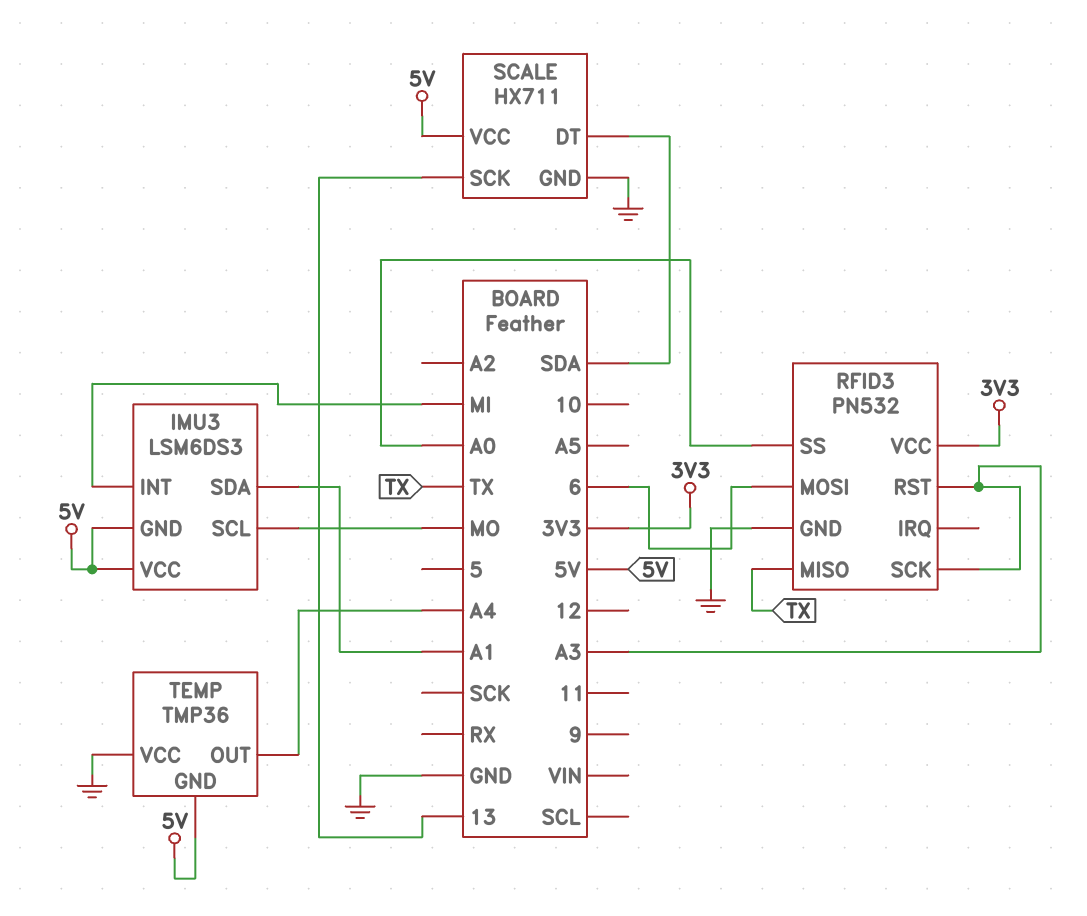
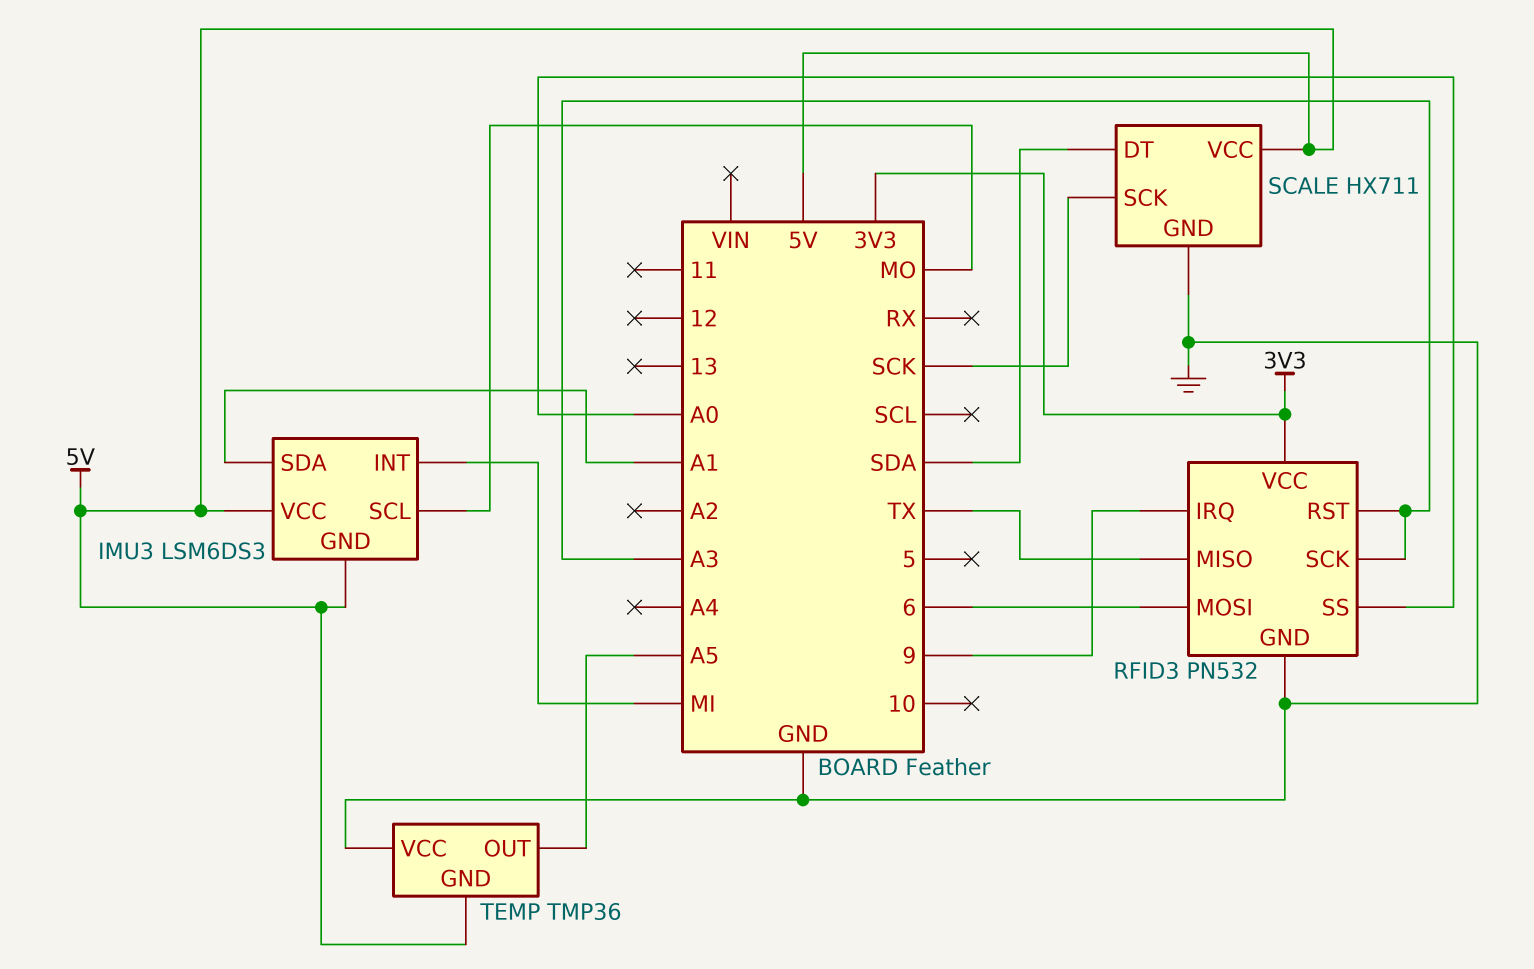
RFID3 pin IRQ: none -> 9
SCALE pin SCK: 13 -> SCK
TEMP pin OUT: A4 -> A5

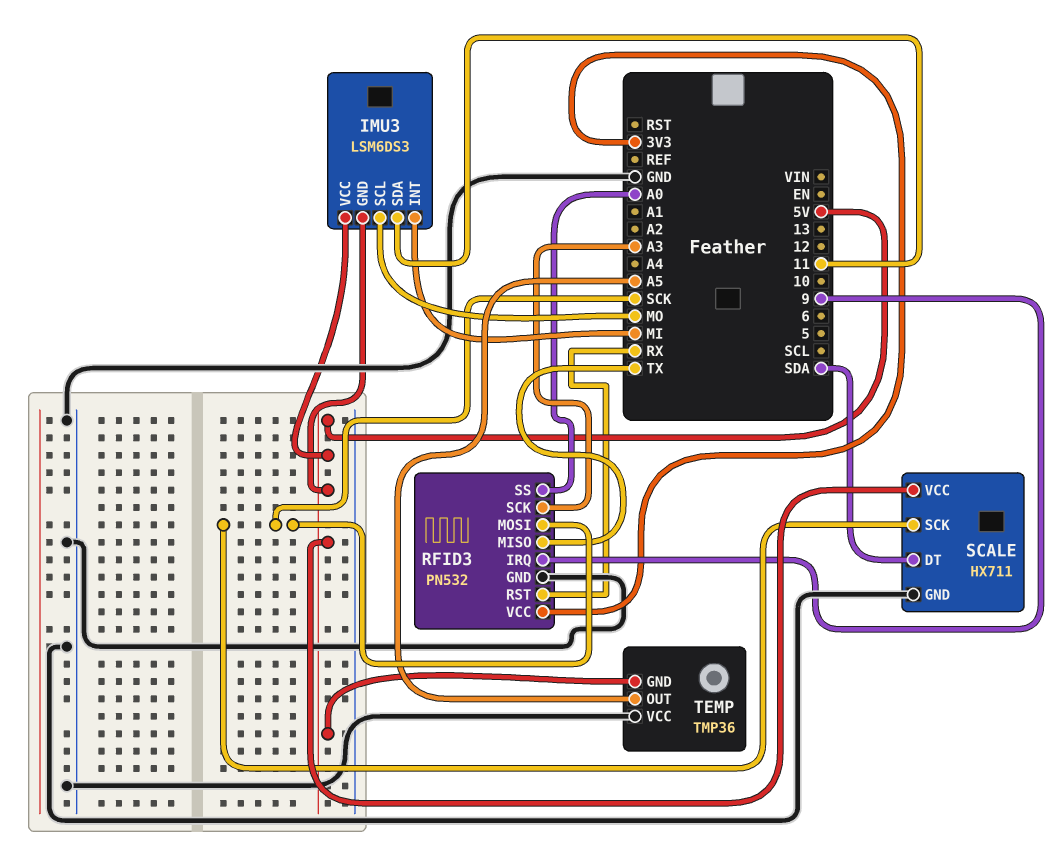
IMU3 pin SDA: A1 -> 11
RFID3 pin MOSI: 6 -> SCK
RFID3 pin RST: A3 -> RX

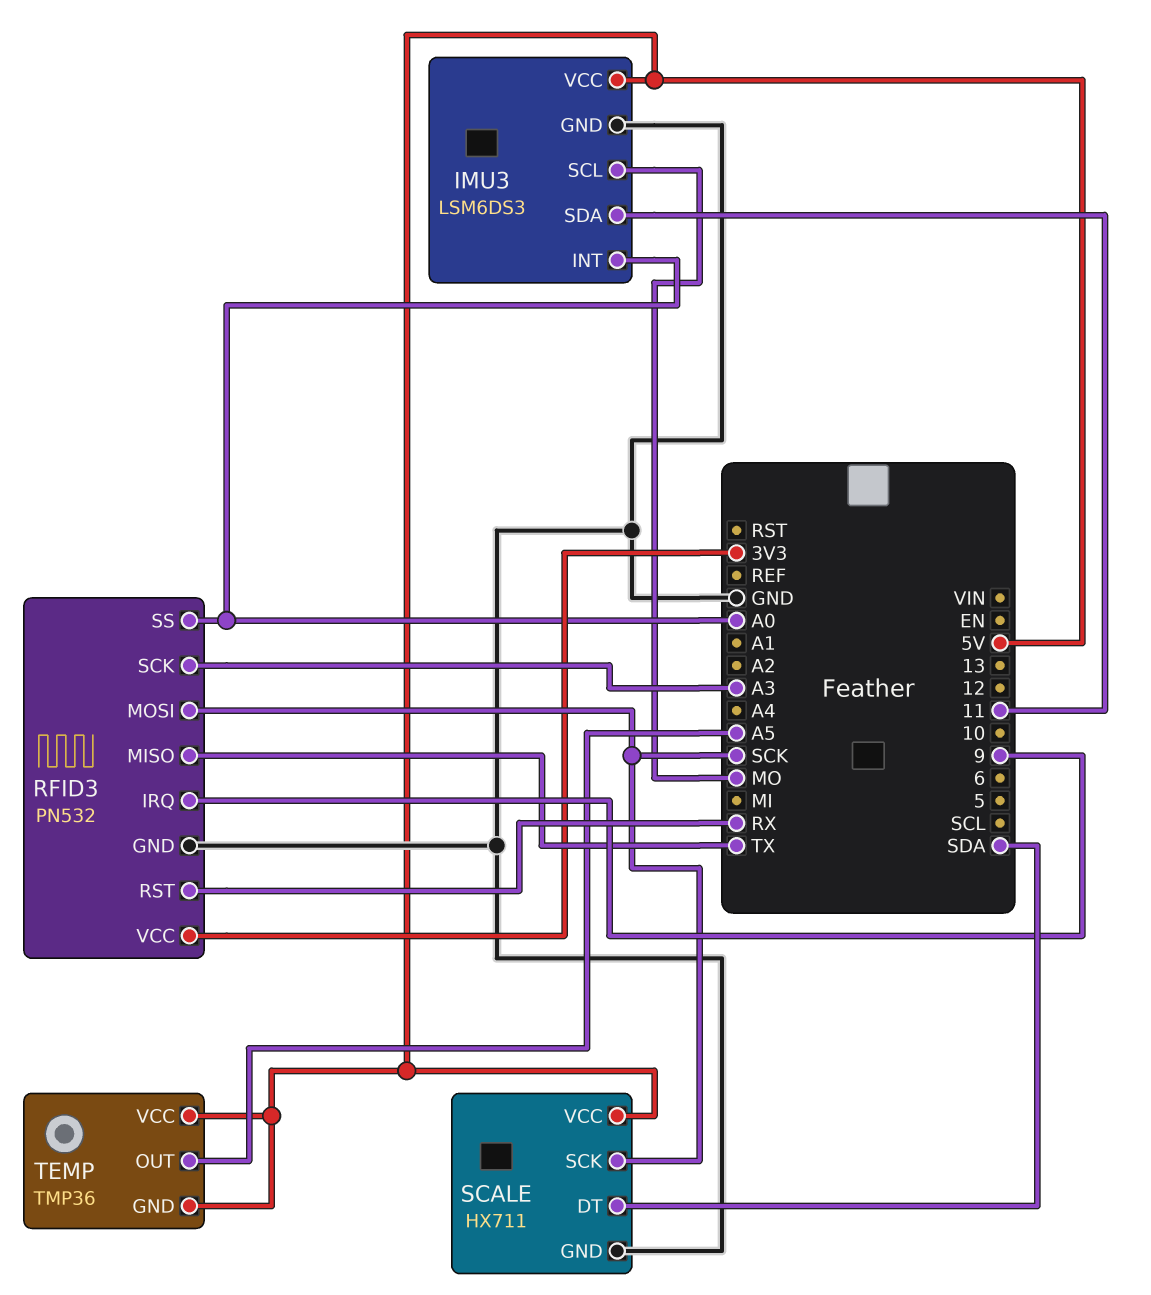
IMU3 pin GND: 5V -> GND
IMU3 pin INT: MI -> A0
TEMP pin VCC: GND -> 5V

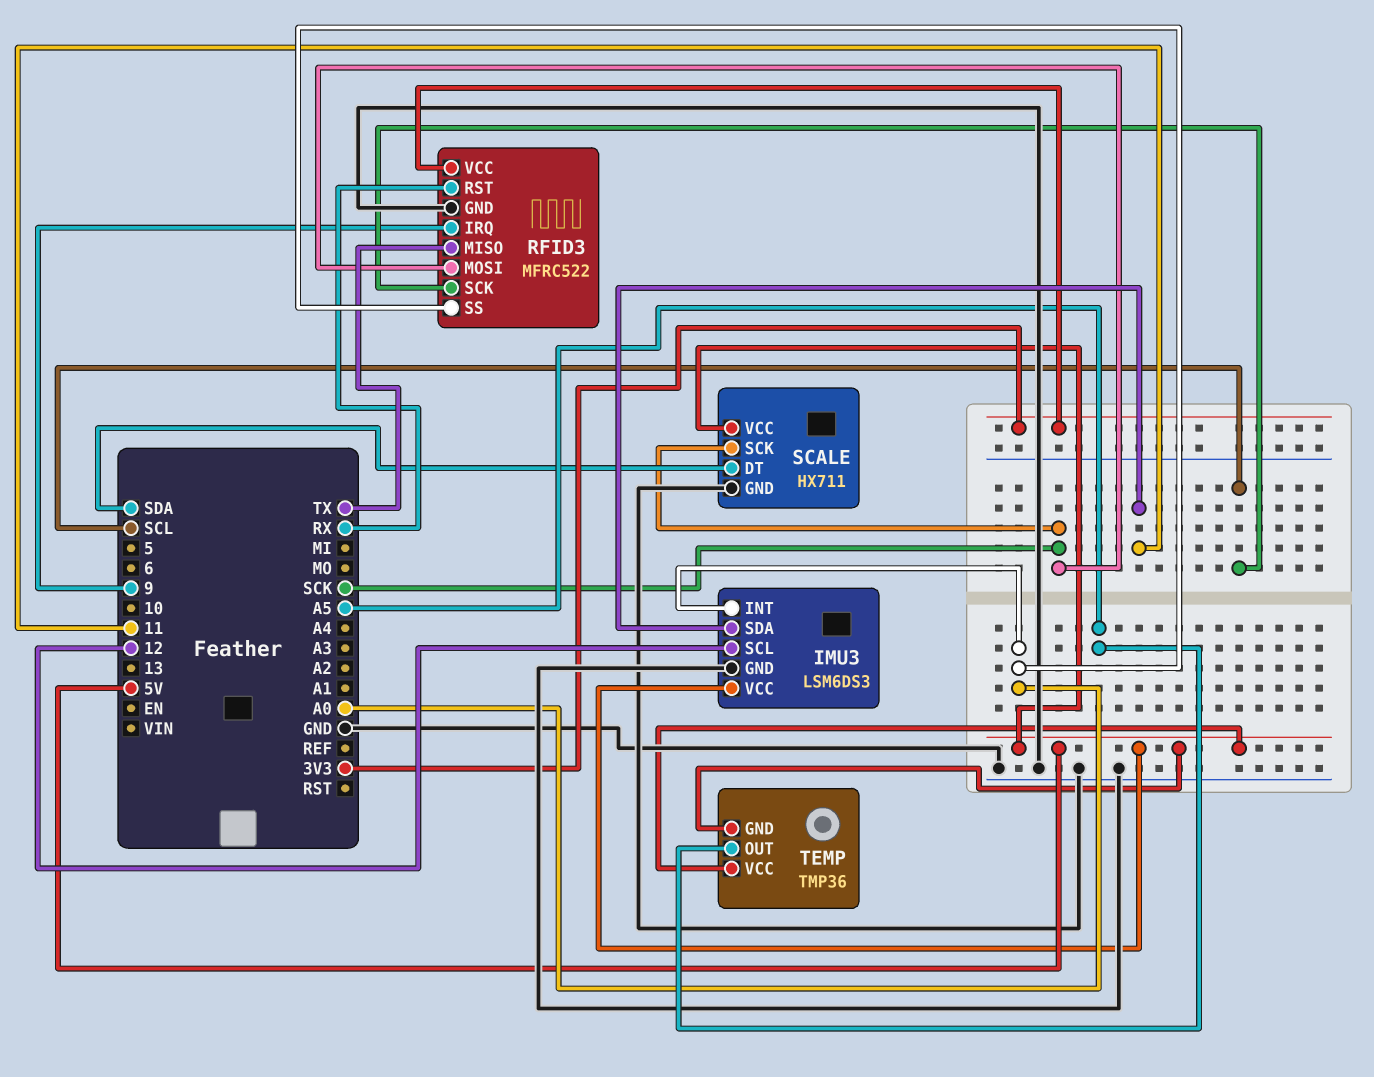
IMU3 pin SCL: MO -> 12
RFID3: PN532 -> MFRC522
RFID3 pin SCK: A3 -> SCL

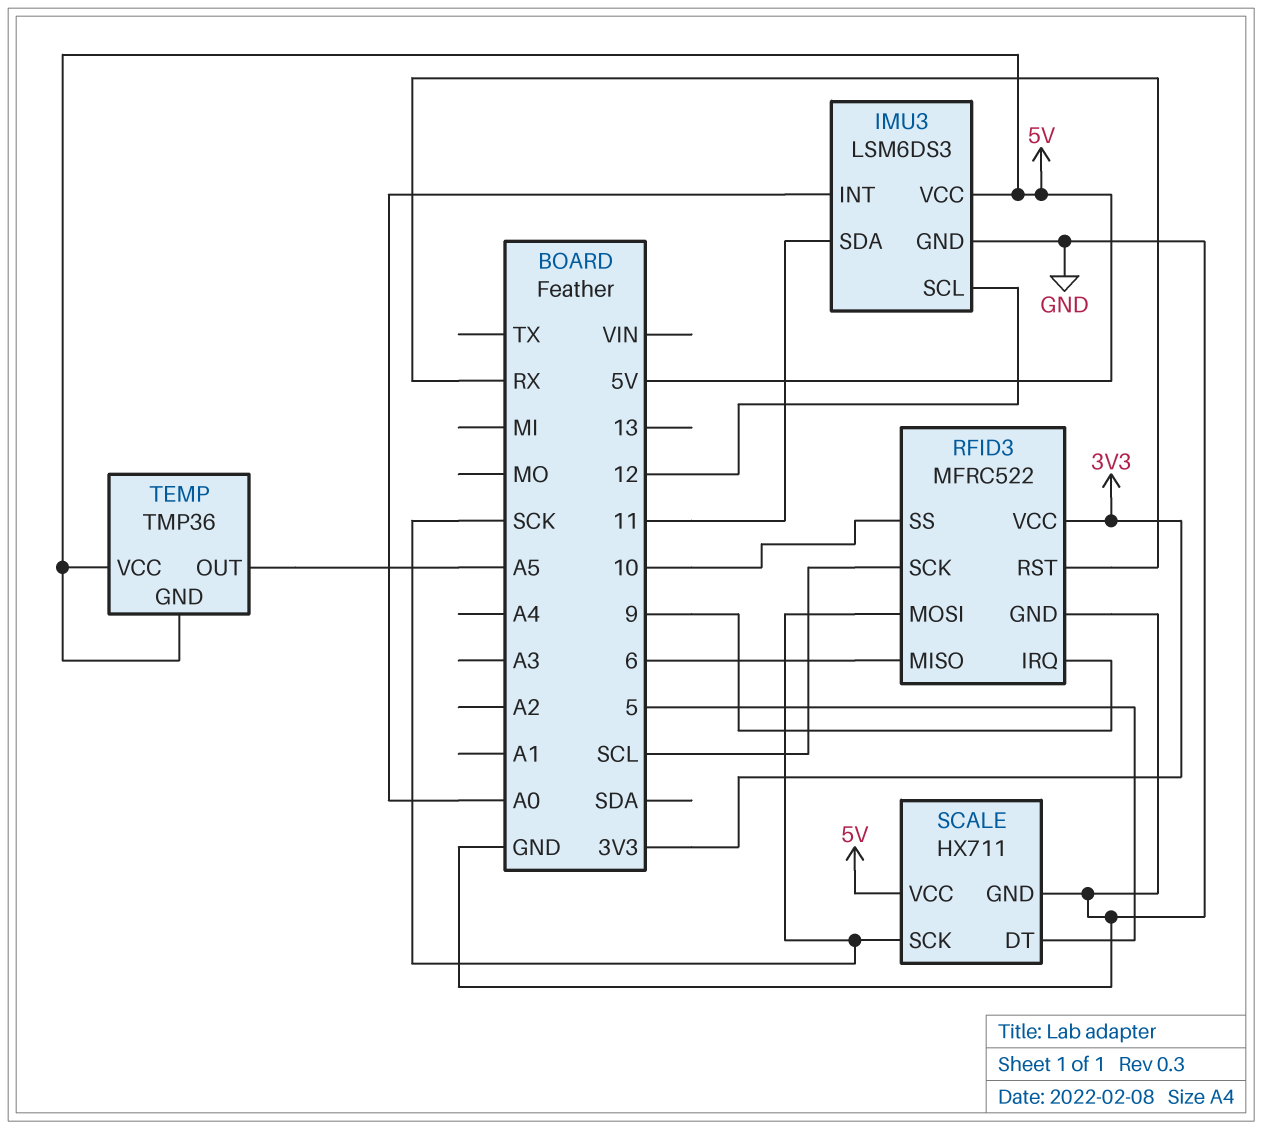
RFID3 pin MISO: TX -> 6
RFID3 pin SS: A0 -> 10
SCALE pin DT: SDA -> 5

